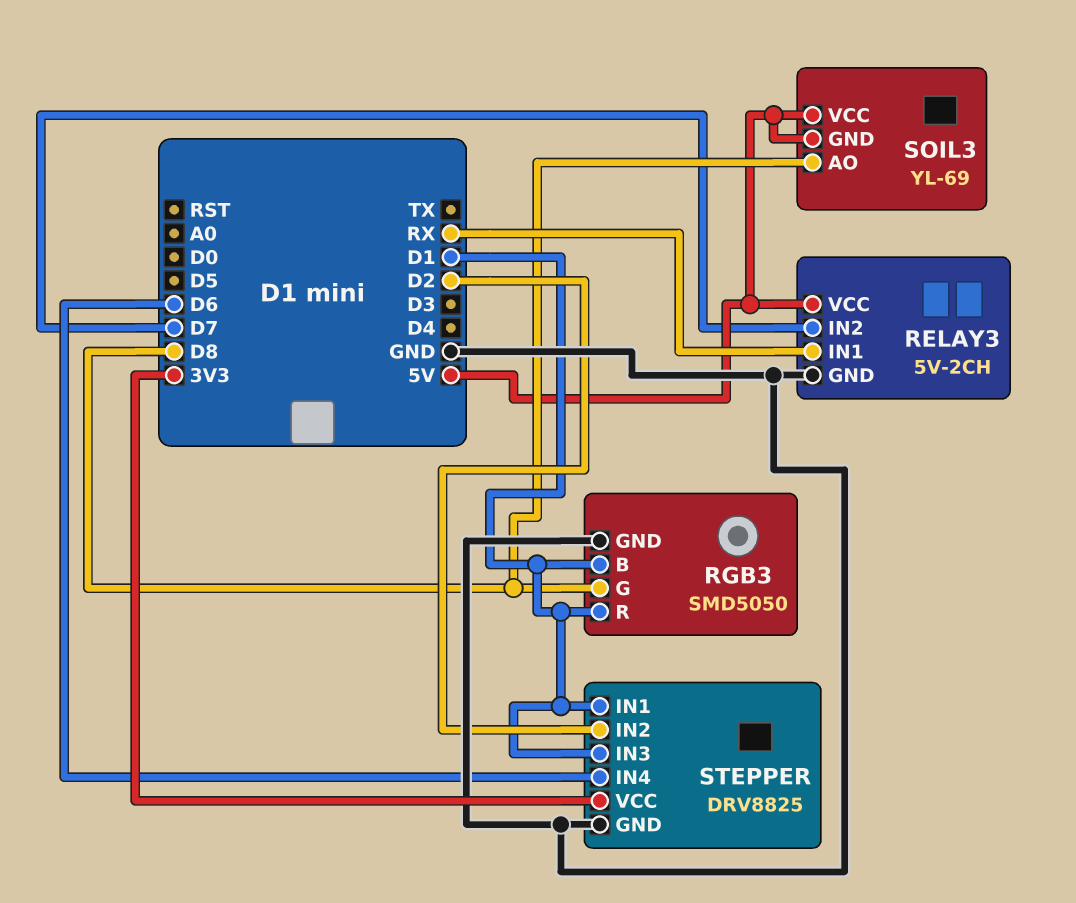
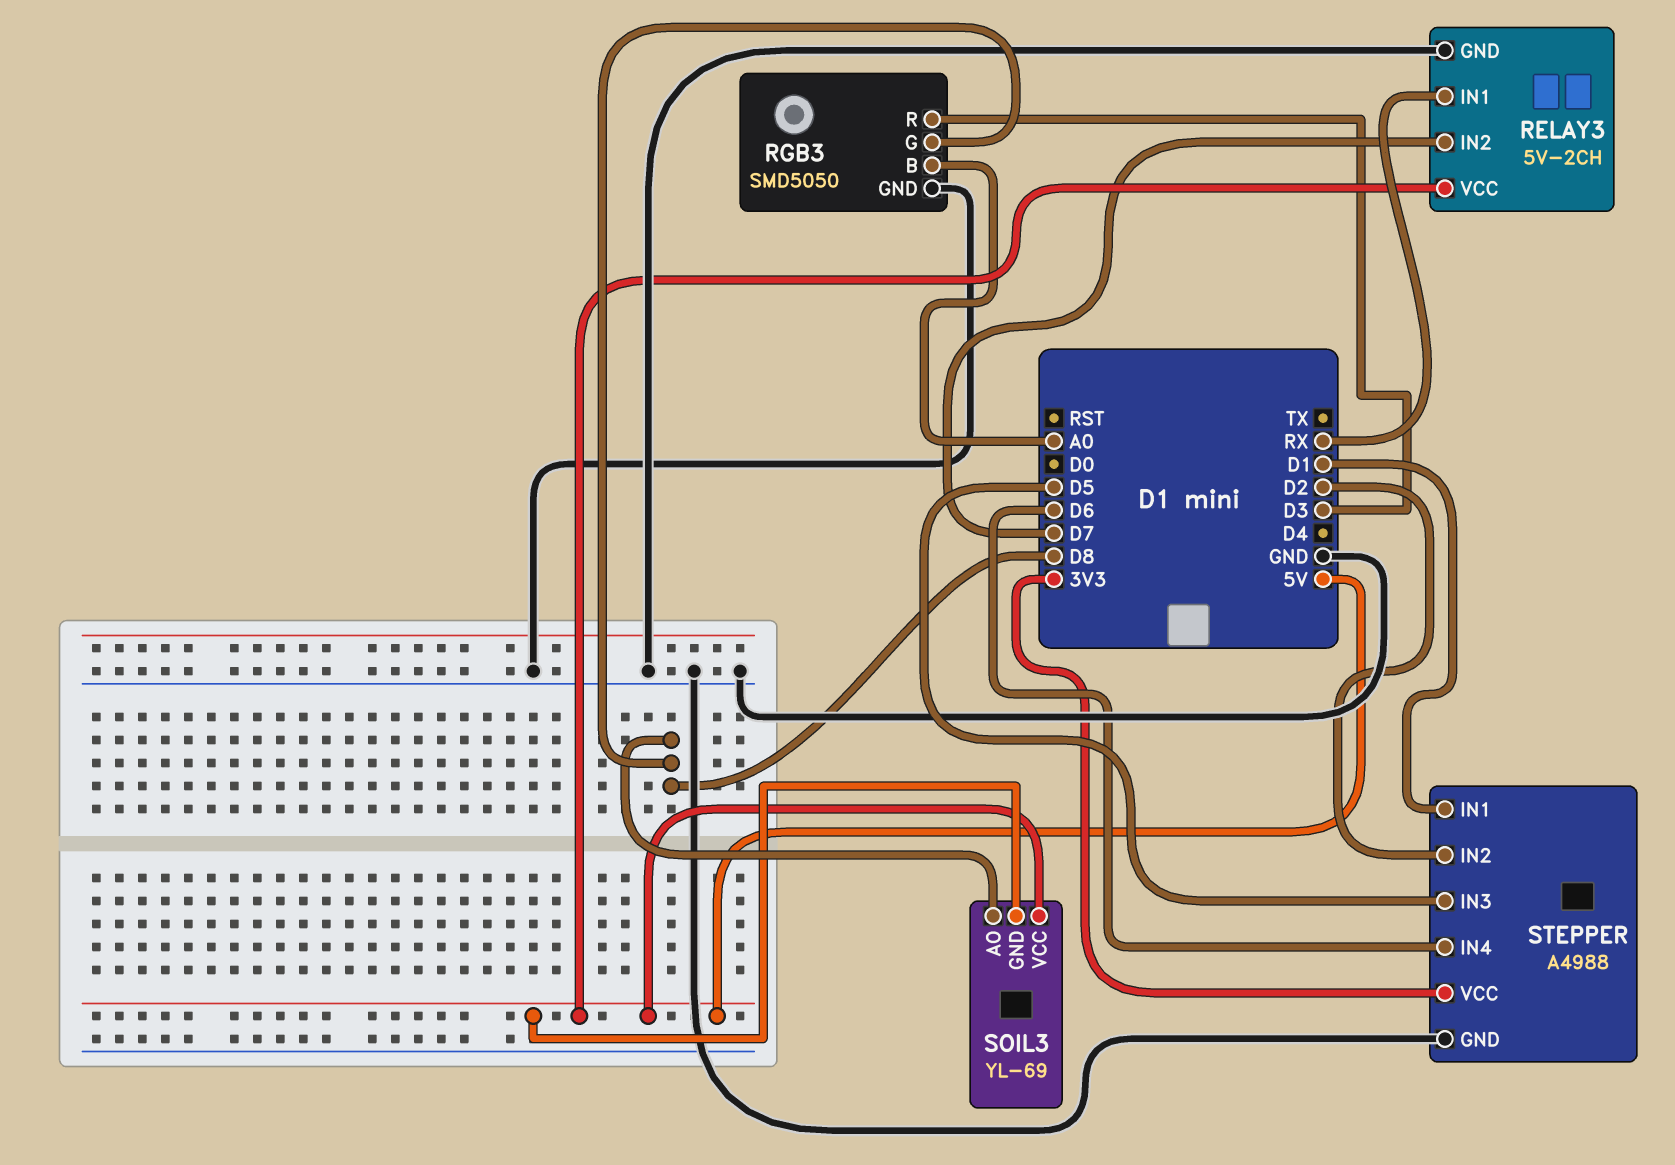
RGB3 pin B: D1 -> A0
RGB3 pin R: D1 -> D3
STEPPER: DRV8825 -> A4988
STEPPER pin IN3: D1 -> D5

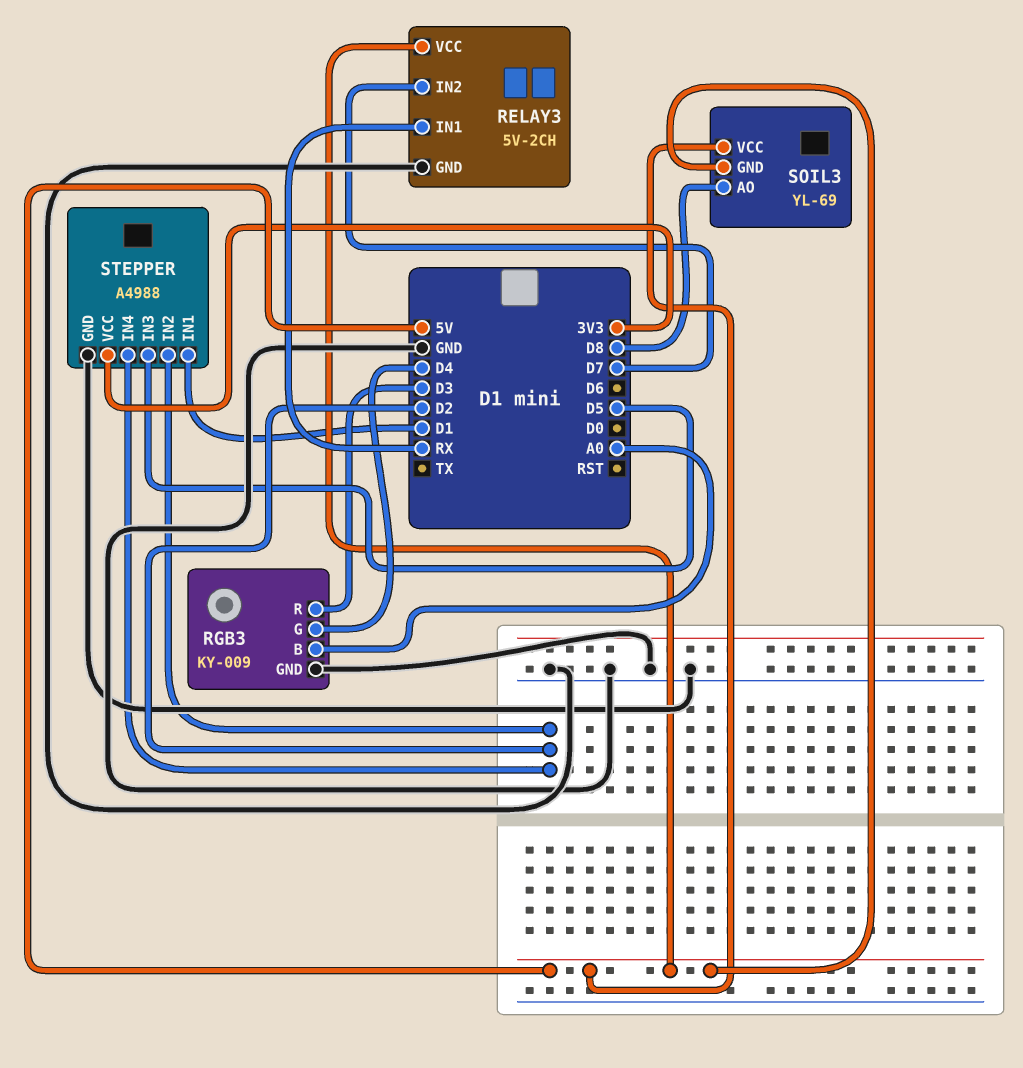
RGB3: SMD5050 -> KY-009
RGB3 pin G: D8 -> D4
STEPPER pin IN4: D6 -> D2

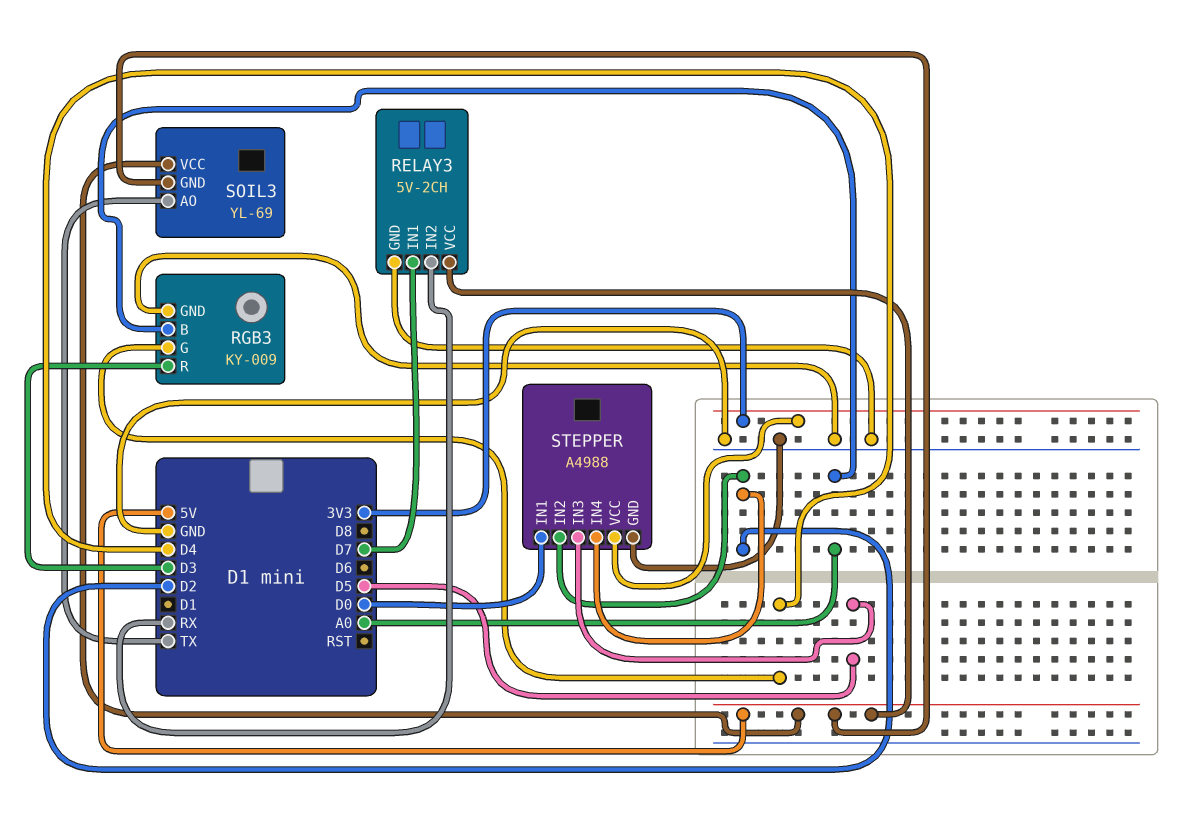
RELAY3 pin IN1: RX -> D7
RELAY3 pin IN2: D7 -> RX
SOIL3 pin AO: D8 -> TX
STEPPER pin IN1: D1 -> D0

